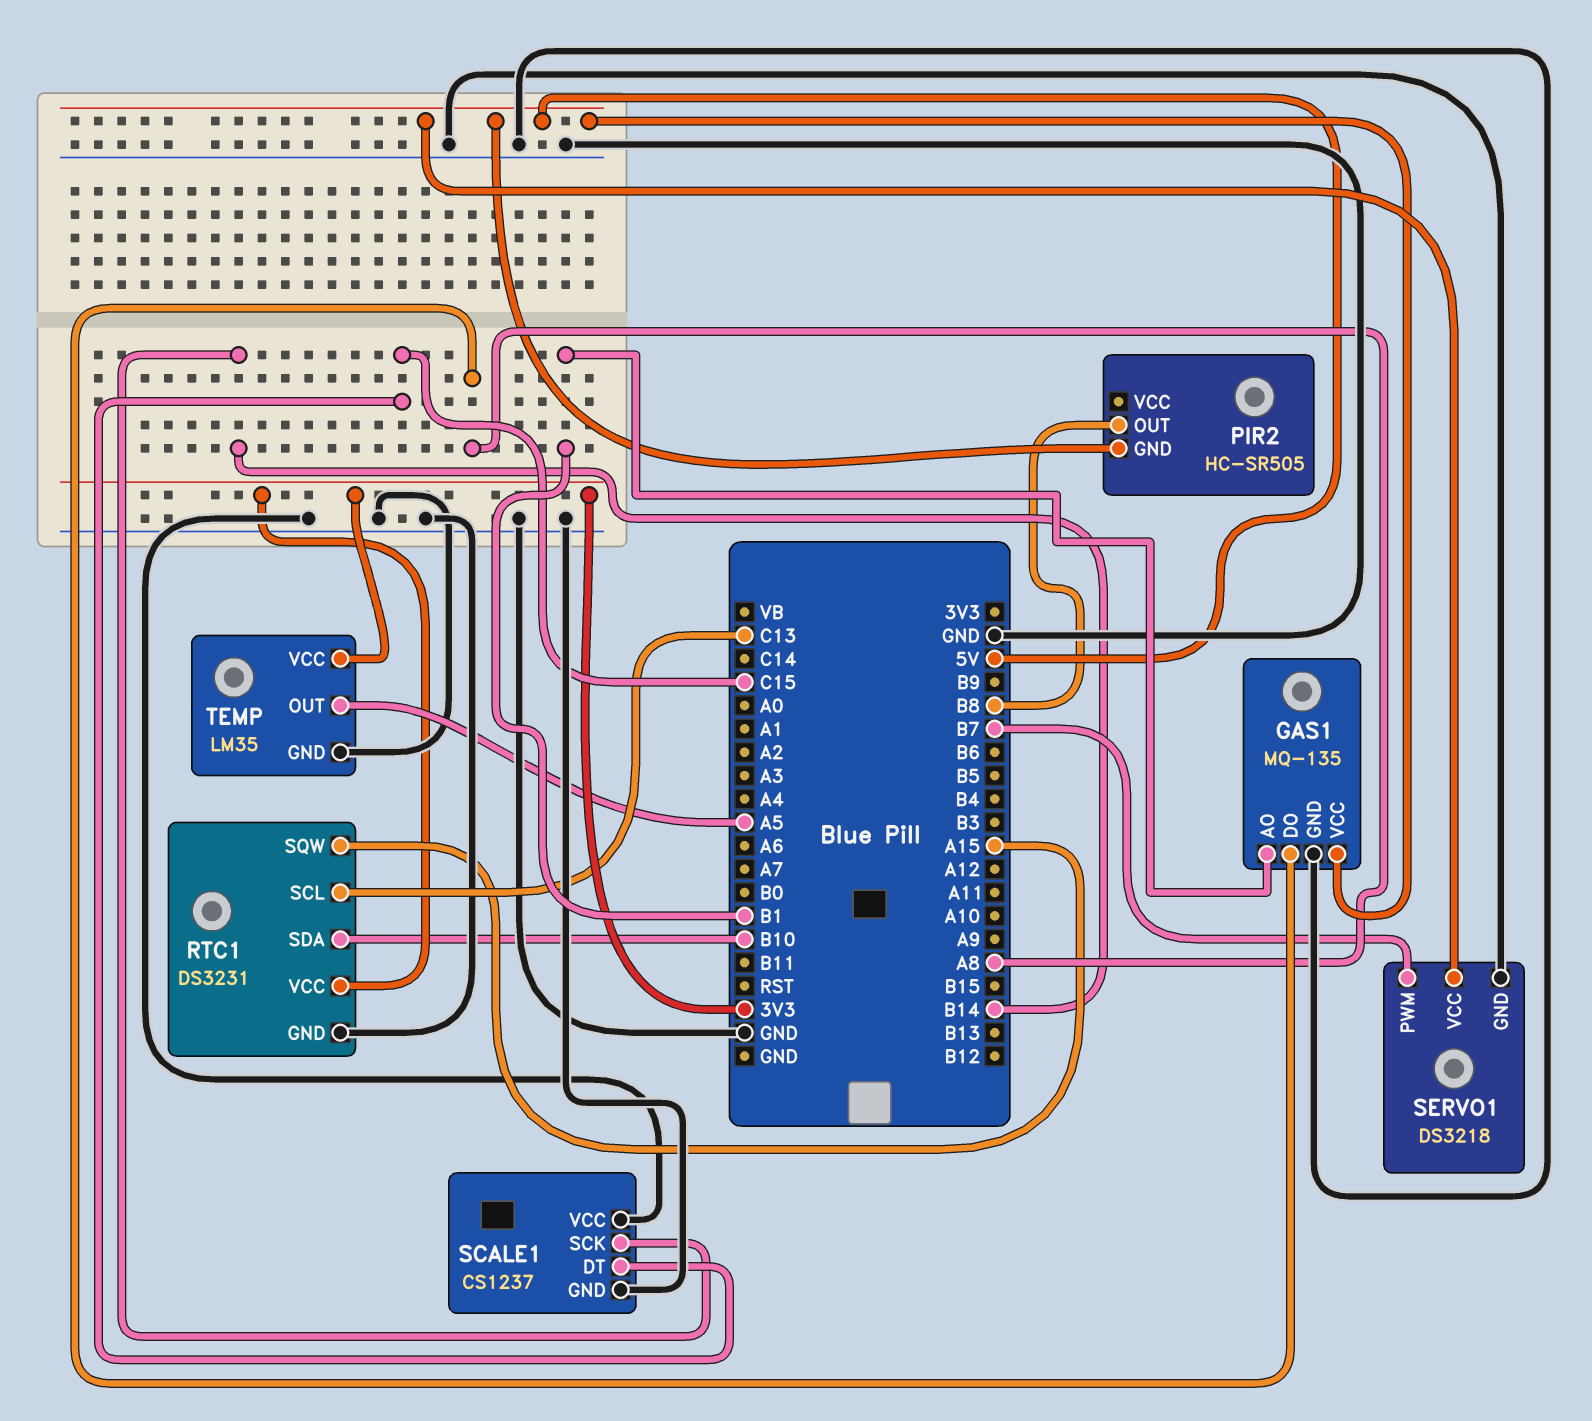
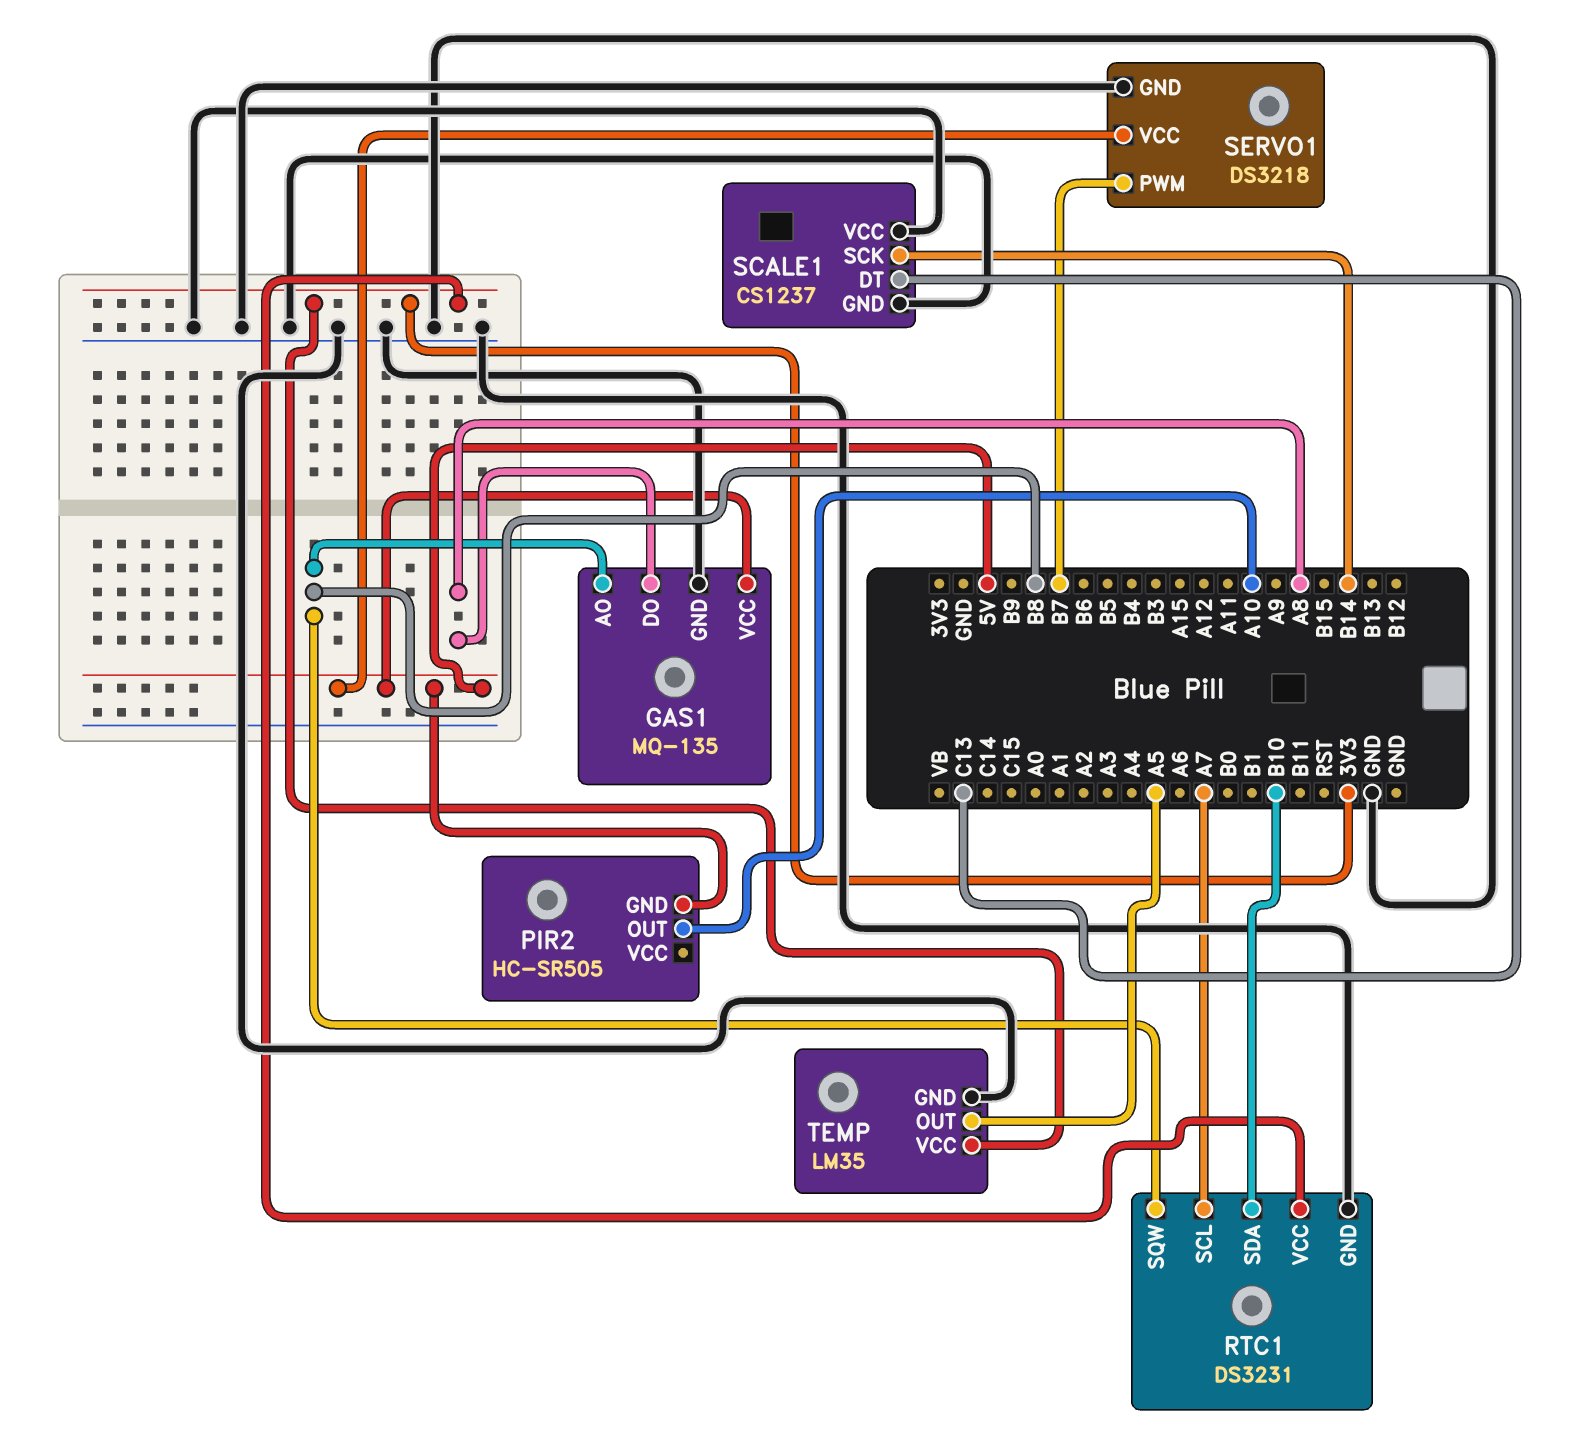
GAS1 pin AO: B1 -> B8
PIR2 pin OUT: B8 -> A10
RTC1 pin SCL: C13 -> A7
RTC1 pin SQW: A15 -> B8
SCALE1 pin DT: C15 -> C13

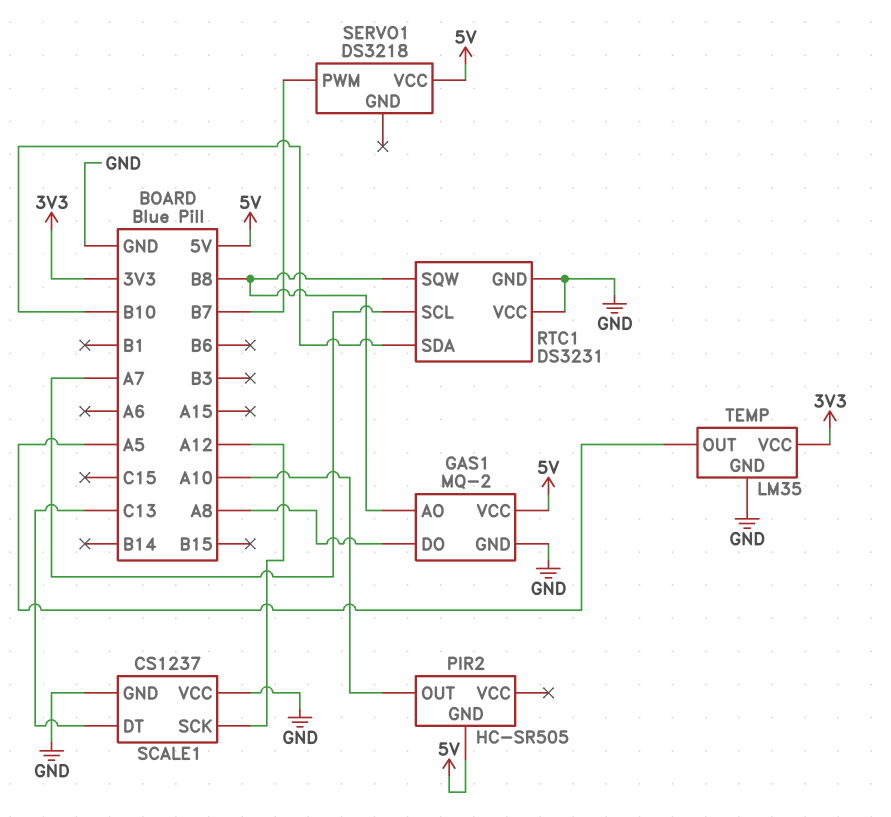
GAS1: MQ-135 -> MQ-2
RTC1 pin VCC: 3V3 -> GND
SCALE1 pin SCK: B14 -> A12
SERVO1 pin GND: GND -> none

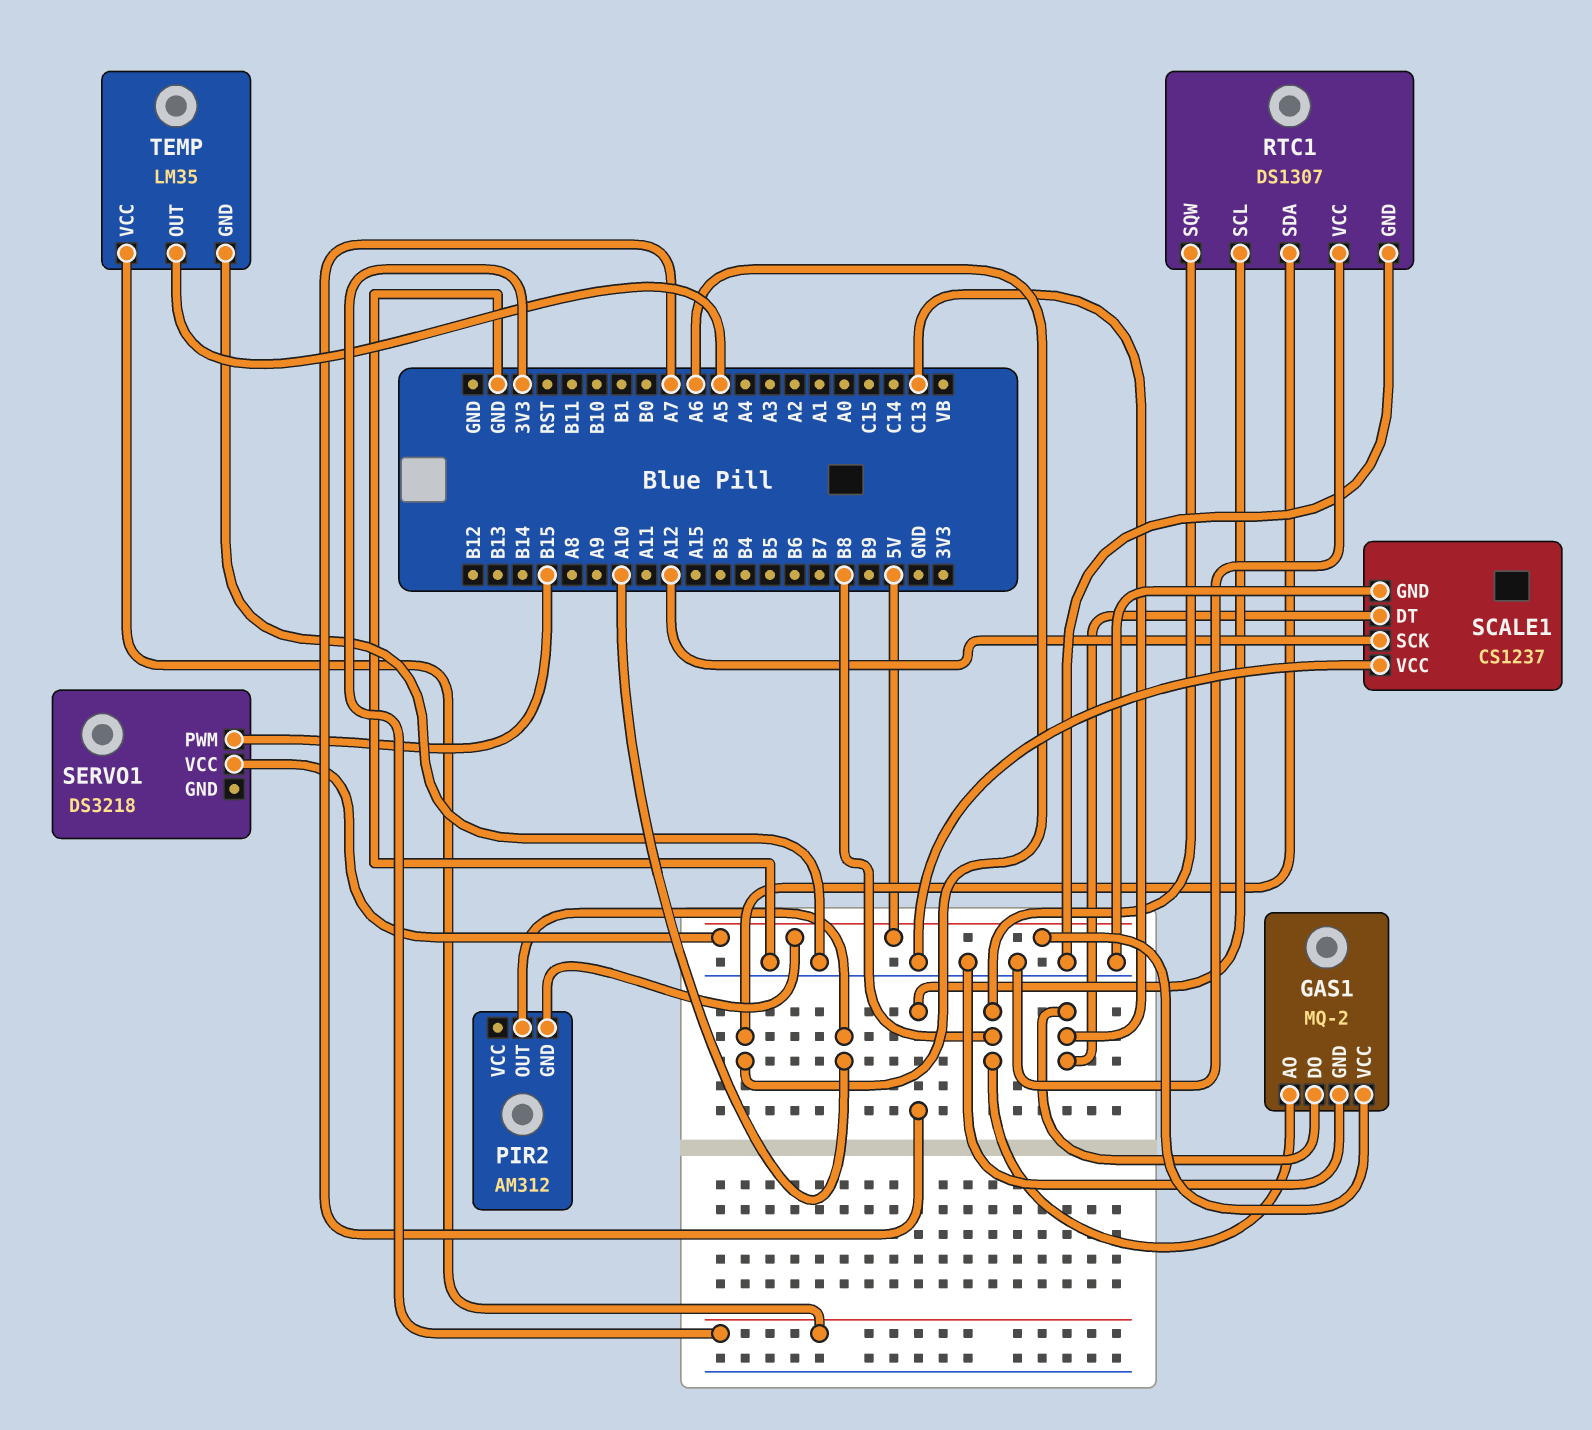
GAS1 pin DO: A8 -> C13
PIR2: HC-SR505 -> AM312
RTC1: DS3231 -> DS1307
RTC1 pin SDA: B10 -> A6
SERVO1 pin PWM: B7 -> B15

